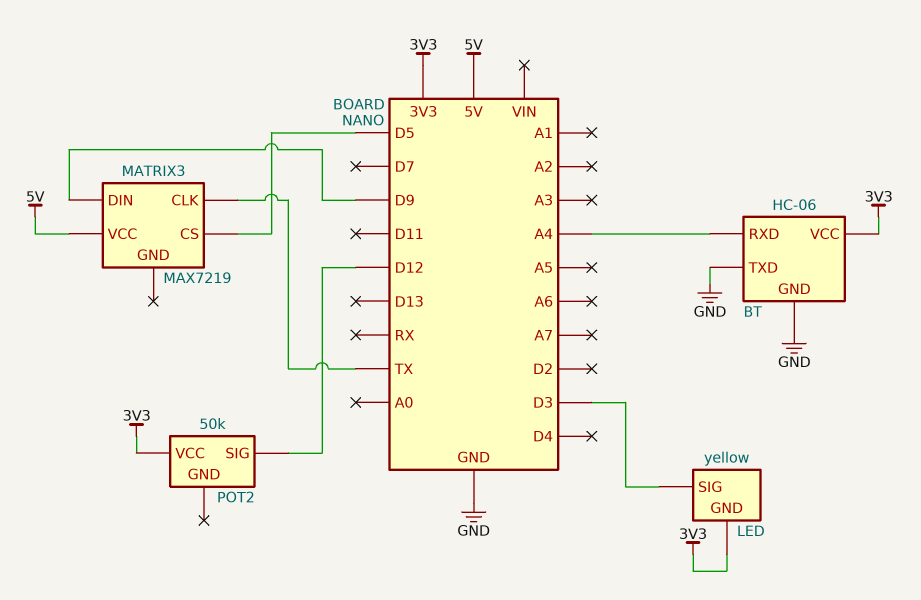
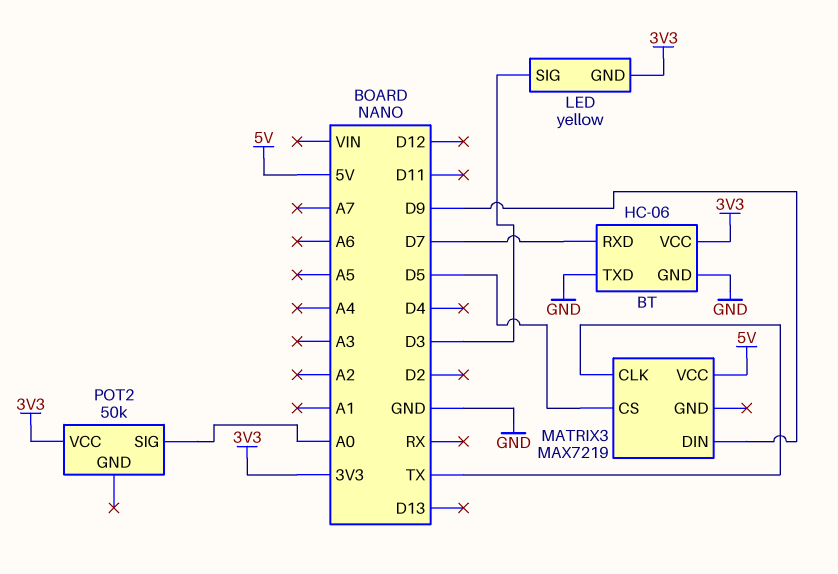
BT pin RXD: A4 -> D7
POT2 pin SIG: D12 -> A0

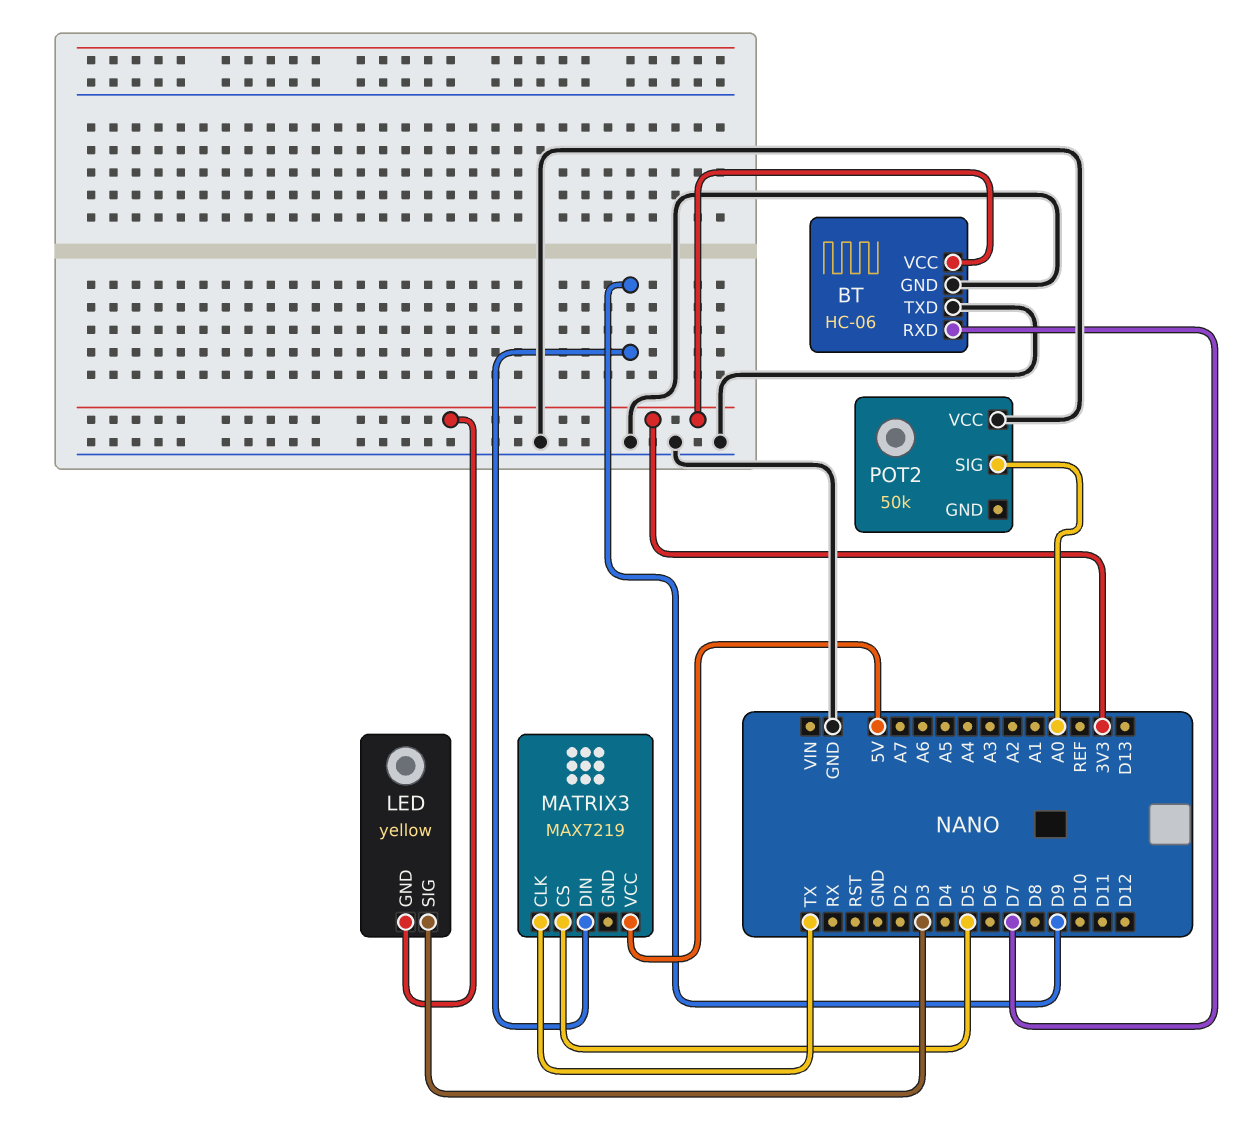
POT2 pin VCC: 3V3 -> GND

